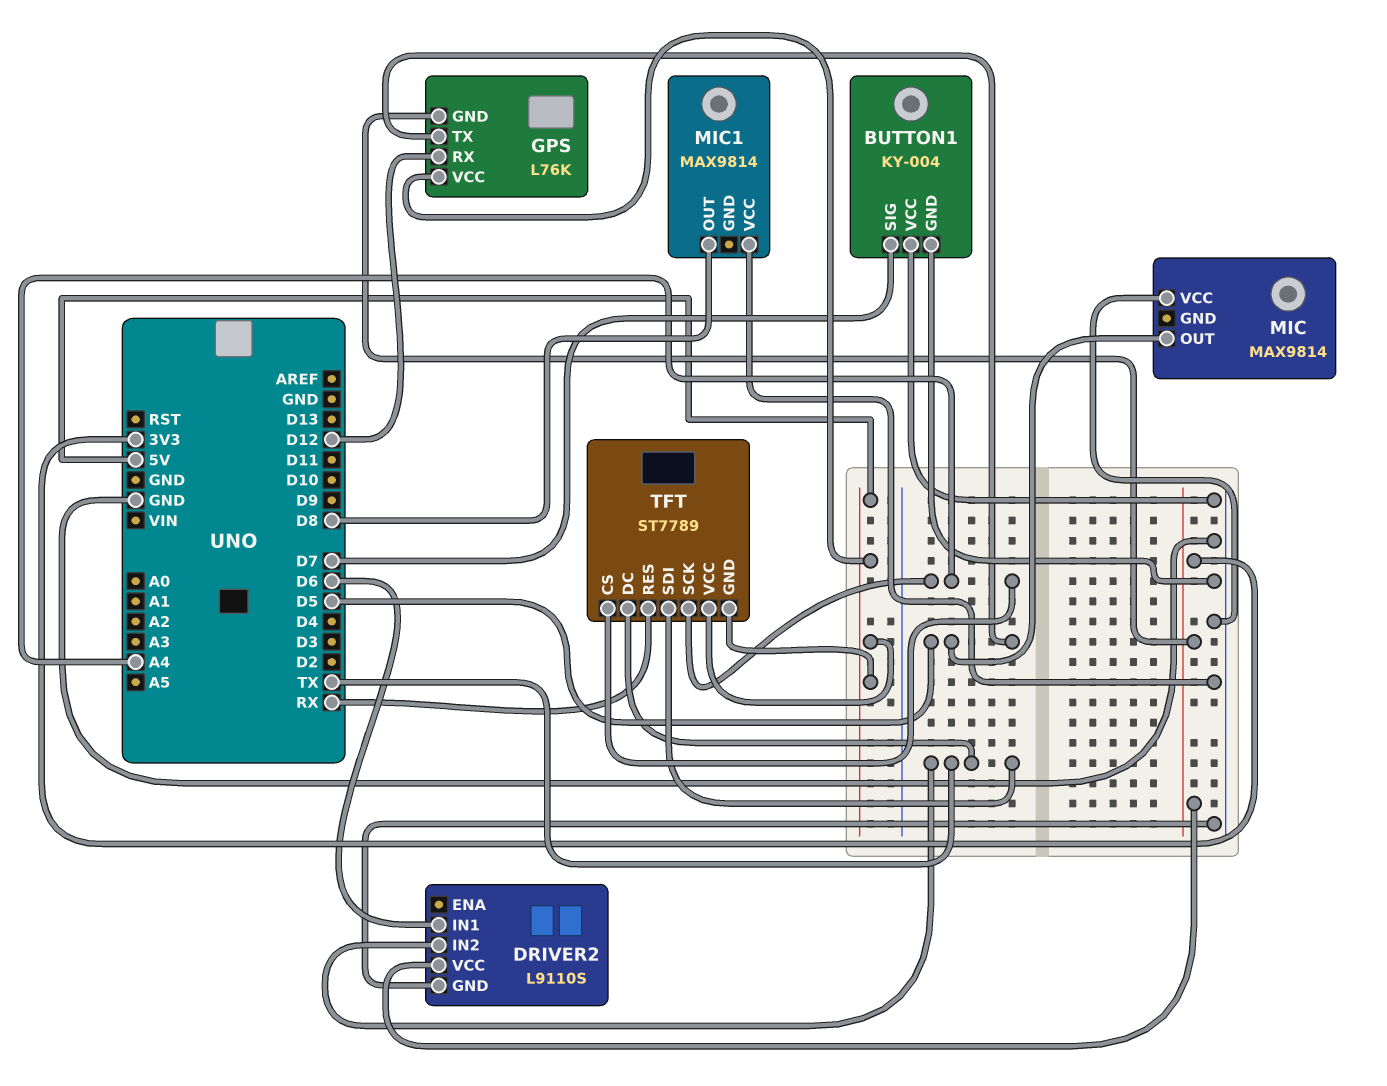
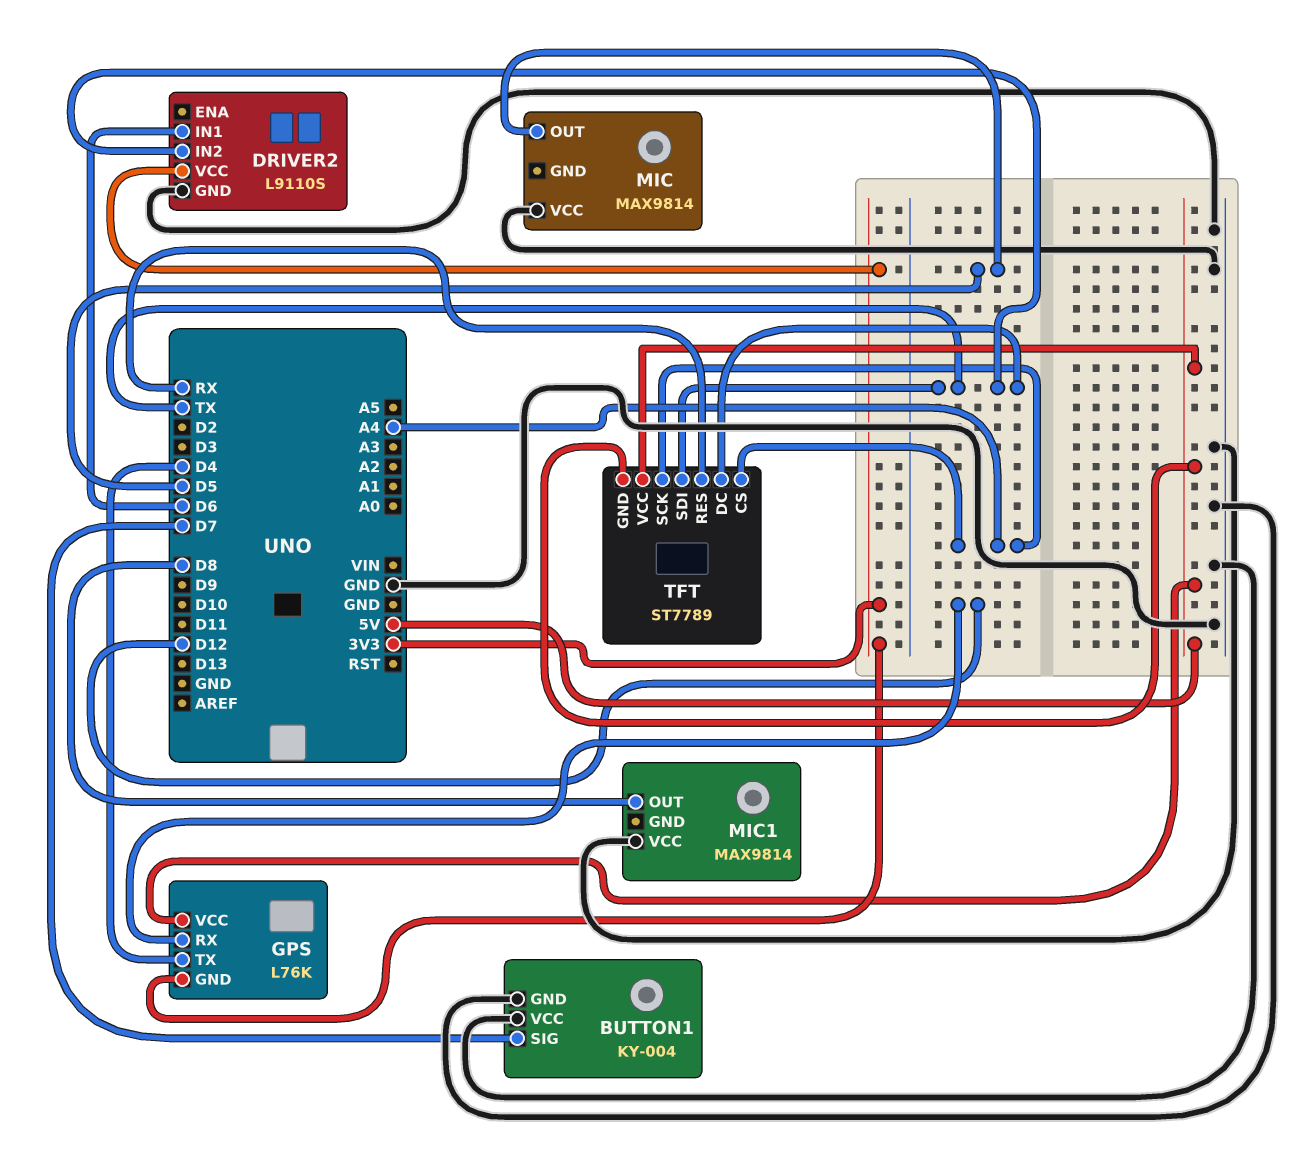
GPS pin TX: D5 -> D4

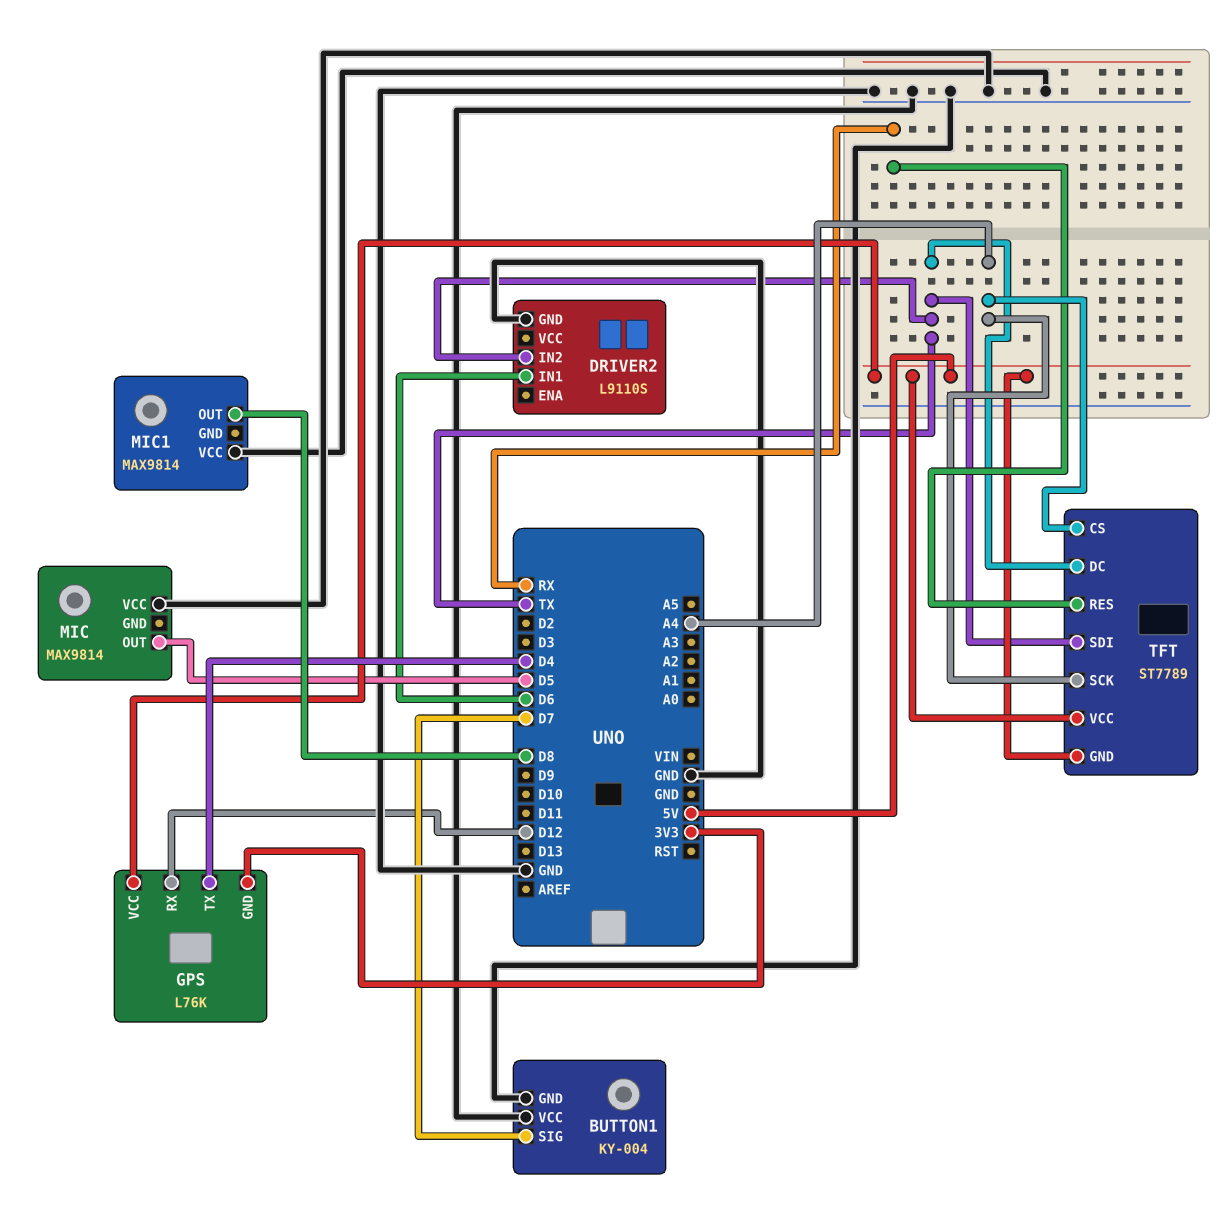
DRIVER2 pin VCC: 3V3 -> none

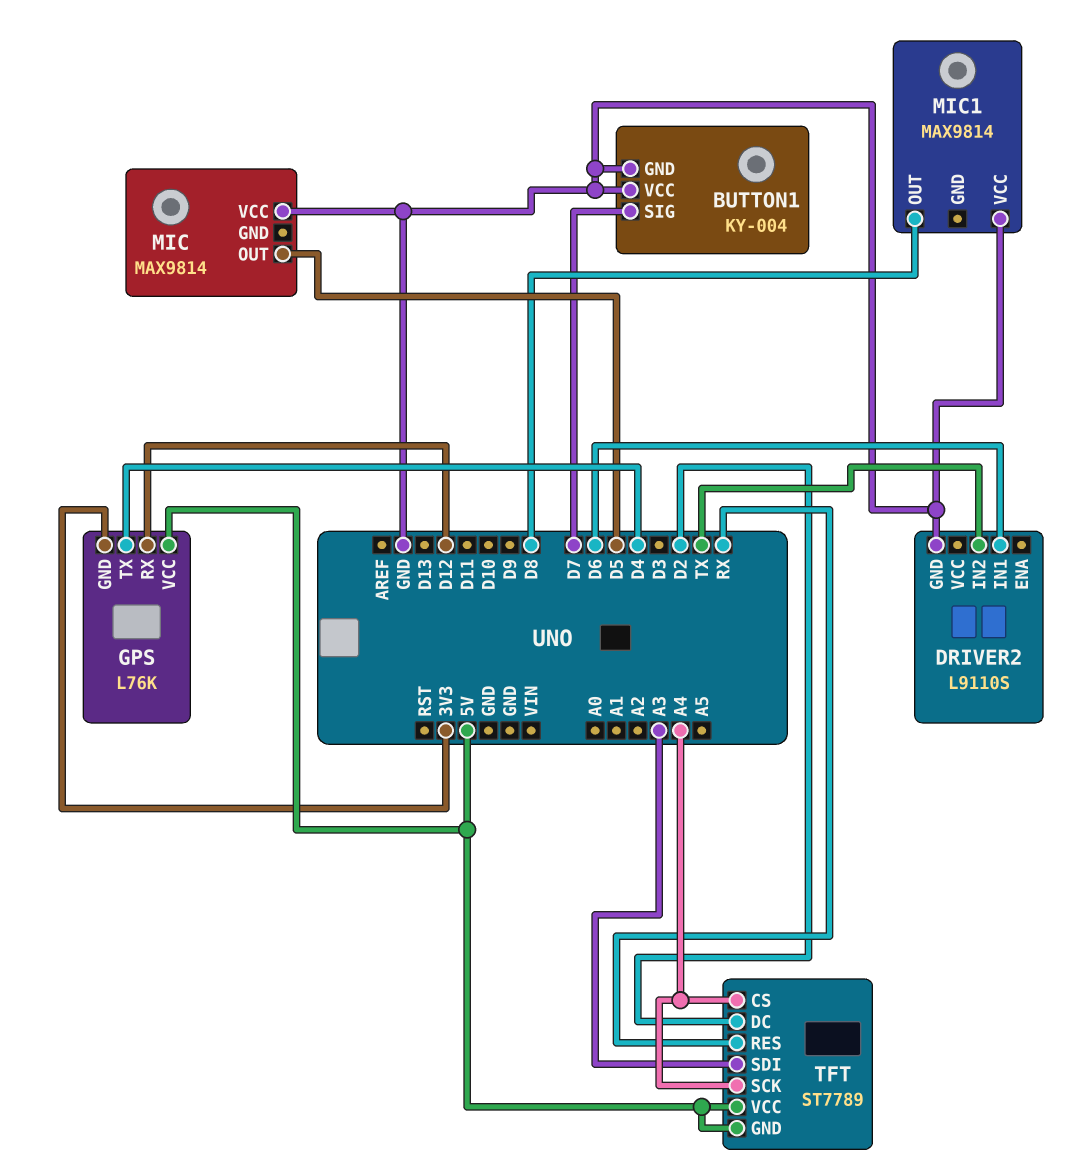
TFT pin DC: TX -> D2
TFT pin SDI: TX -> A3

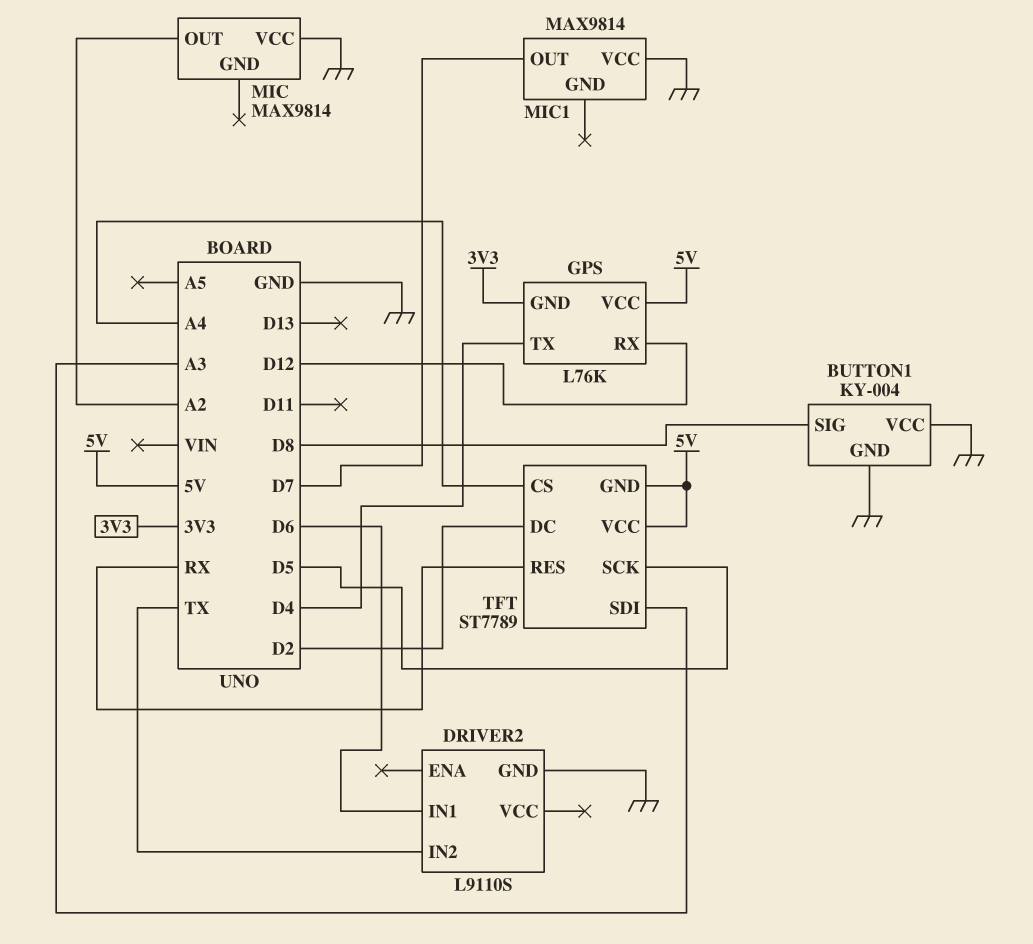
BUTTON1 pin SIG: D7 -> D8
MIC pin OUT: D5 -> A2
MIC1 pin OUT: D8 -> D7
TFT pin SCK: A4 -> D5

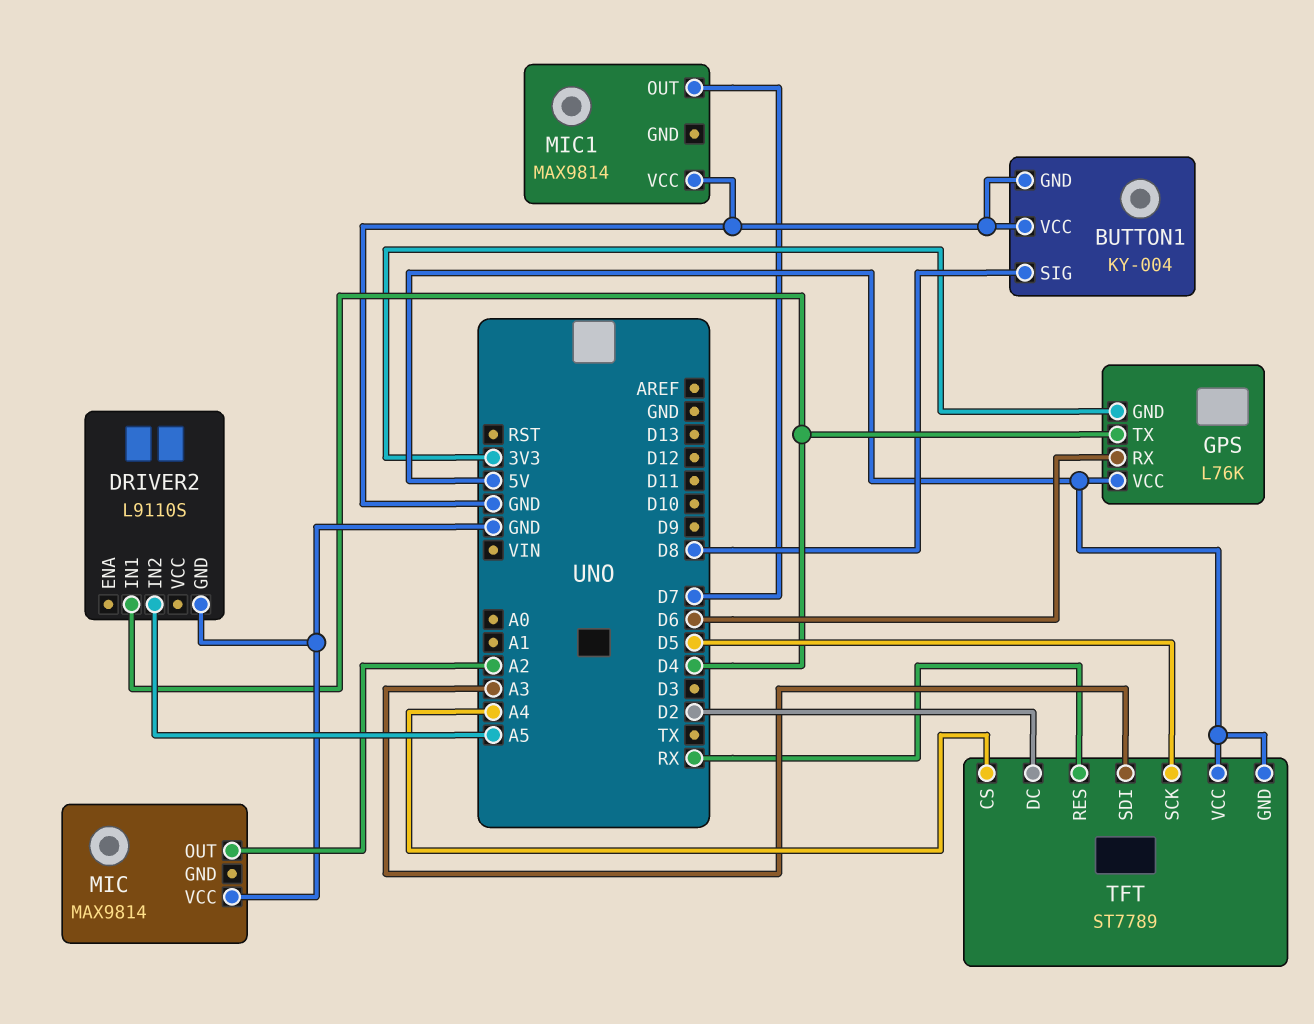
DRIVER2 pin IN1: D6 -> D4
DRIVER2 pin IN2: TX -> A5
GPS pin RX: D12 -> D6

